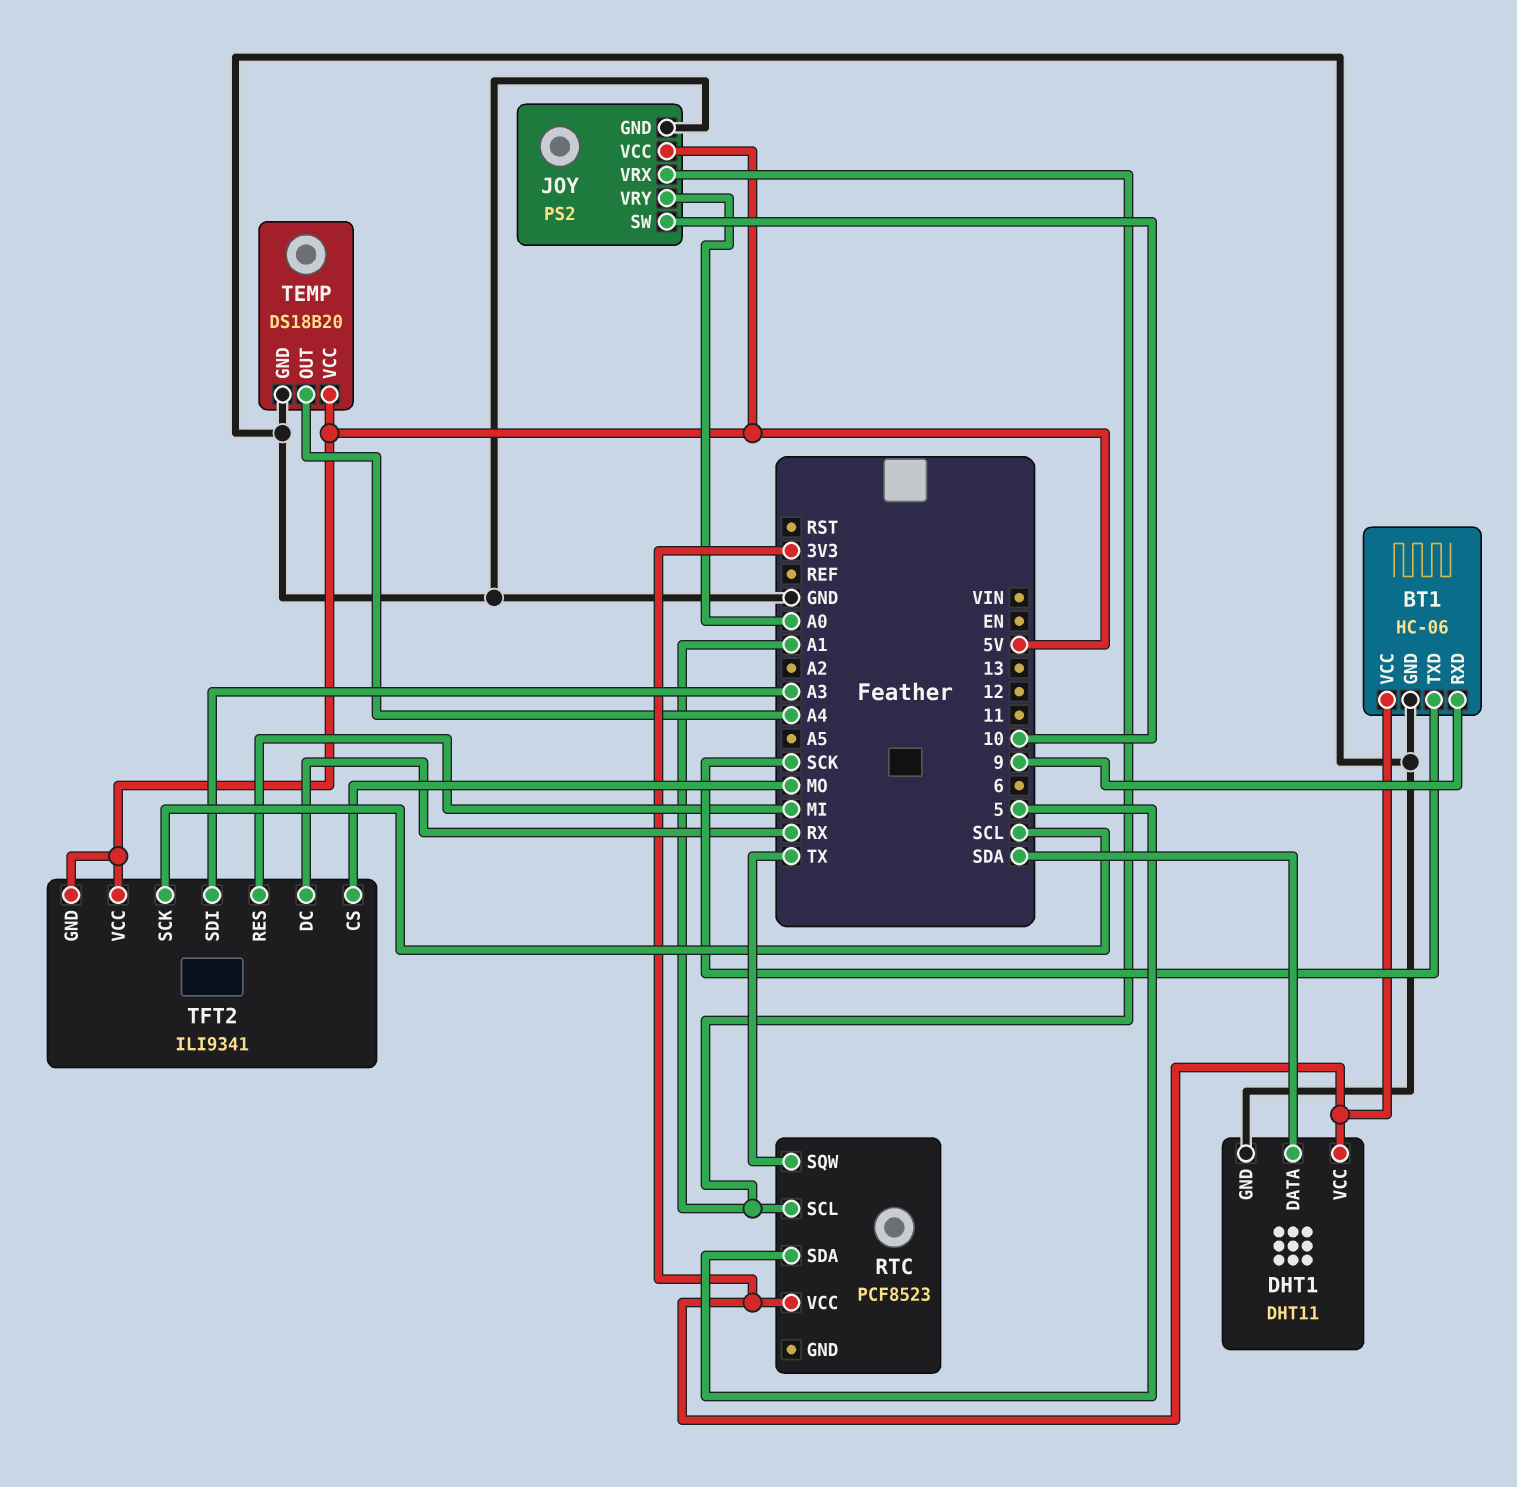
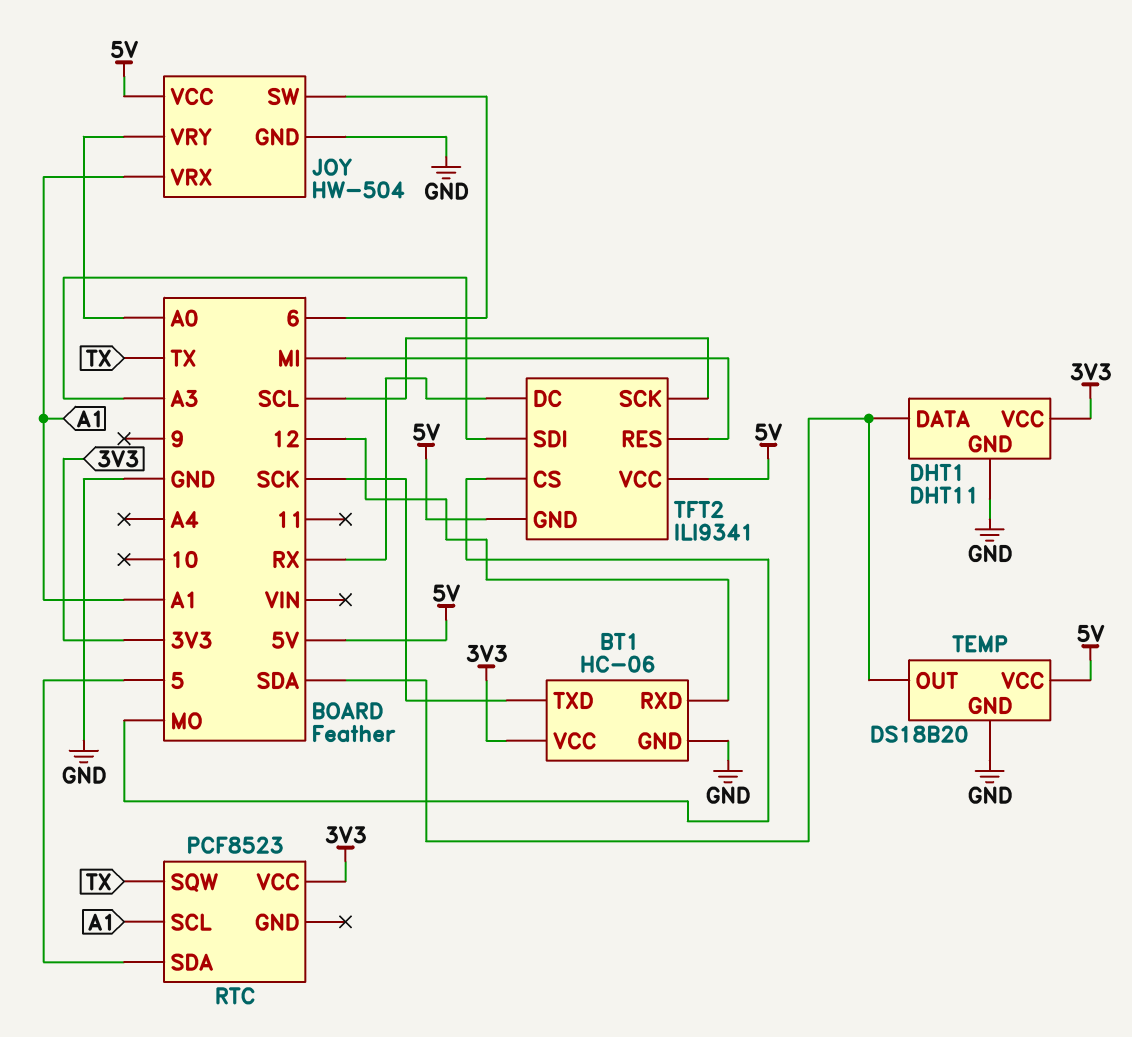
BT1 pin RXD: 9 -> 12
JOY: PS2 -> HW-504
JOY pin SW: 10 -> 6
TEMP pin OUT: A4 -> SDA

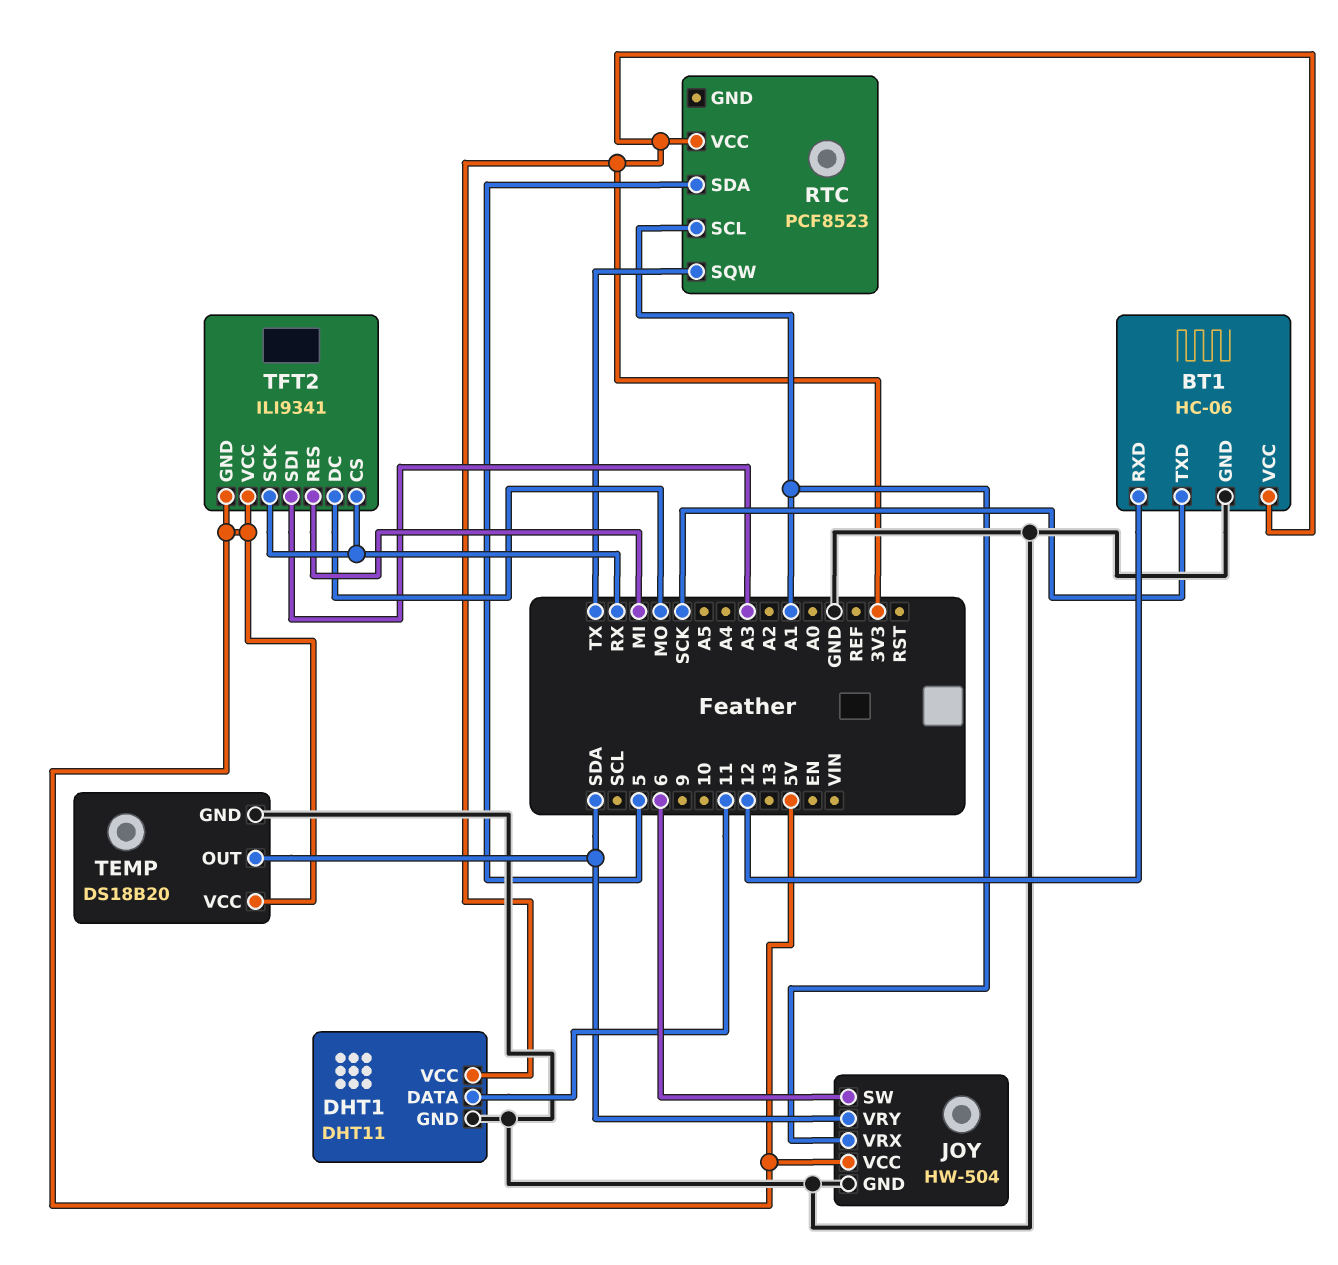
DHT1 pin DATA: SDA -> 11
JOY pin VRY: A0 -> SDA
TFT2 pin CS: MO -> RX
TFT2 pin DC: RX -> MO
TFT2 pin SCK: SCL -> RX

